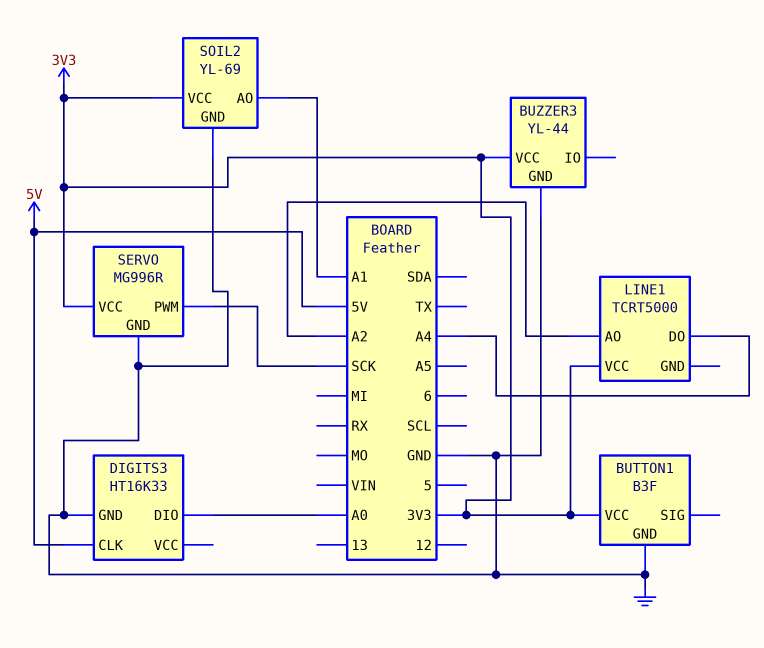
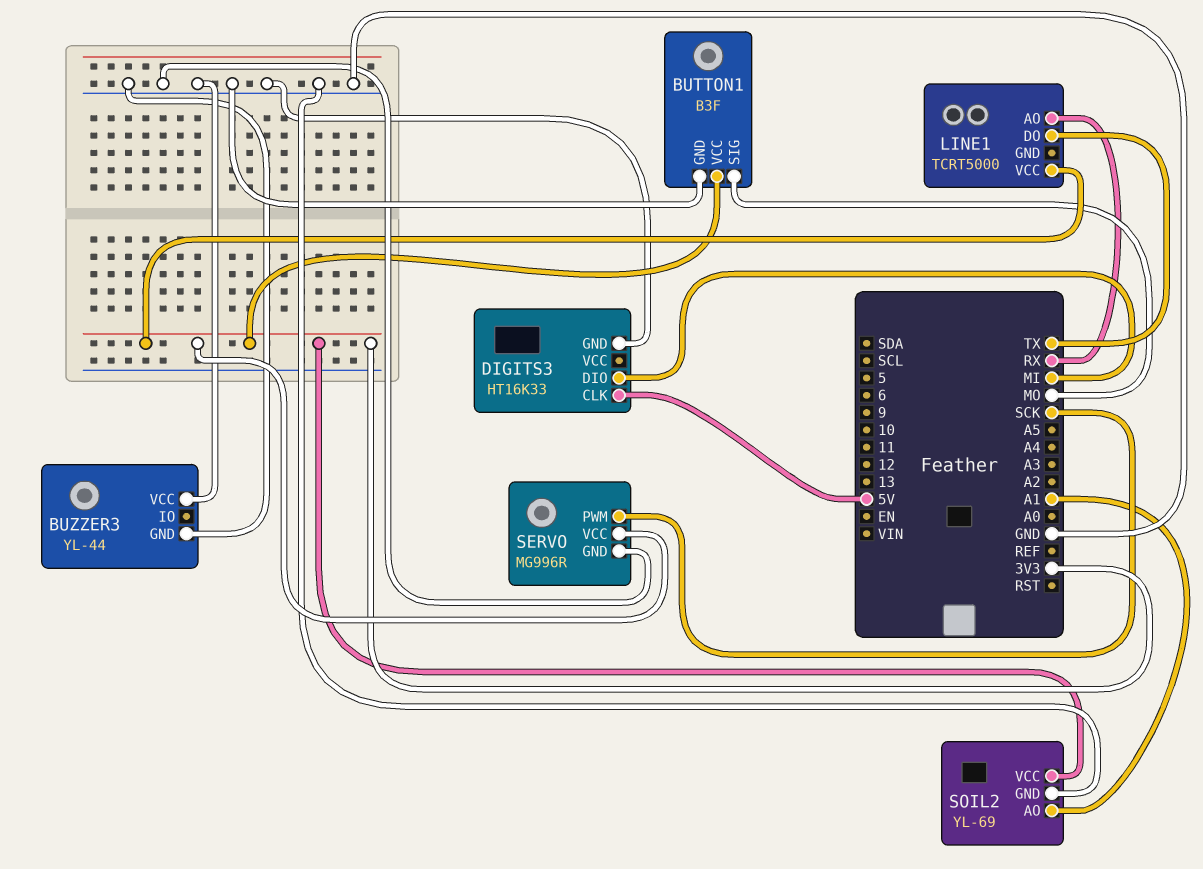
BUTTON1 pin SIG: none -> MO
BUZZER3 pin VCC: 3V3 -> GND
DIGITS3 pin DIO: A0 -> MI
LINE1 pin AO: A2 -> RX
LINE1 pin DO: A4 -> TX

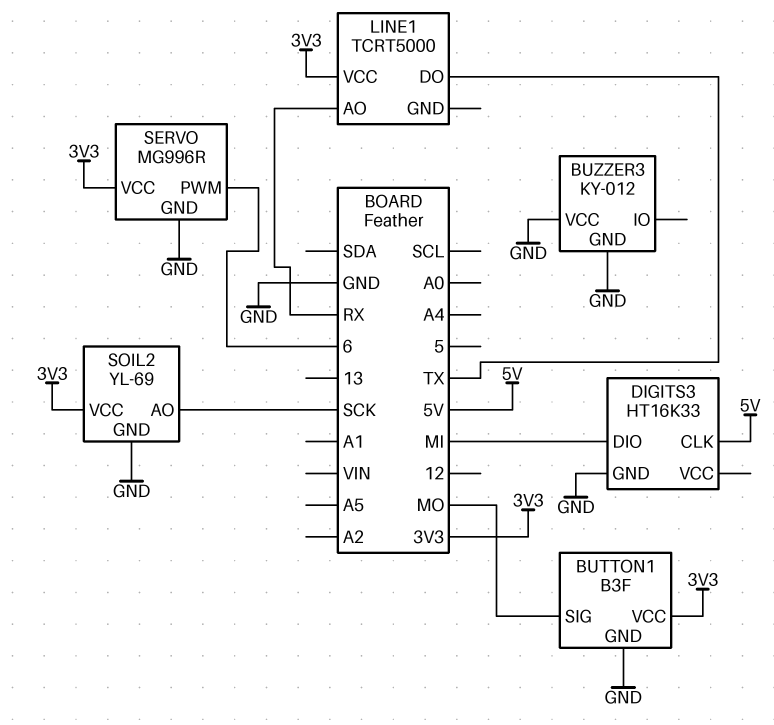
BUZZER3: YL-44 -> KY-012
SERVO pin PWM: SCK -> 6
SOIL2 pin AO: A1 -> SCK

